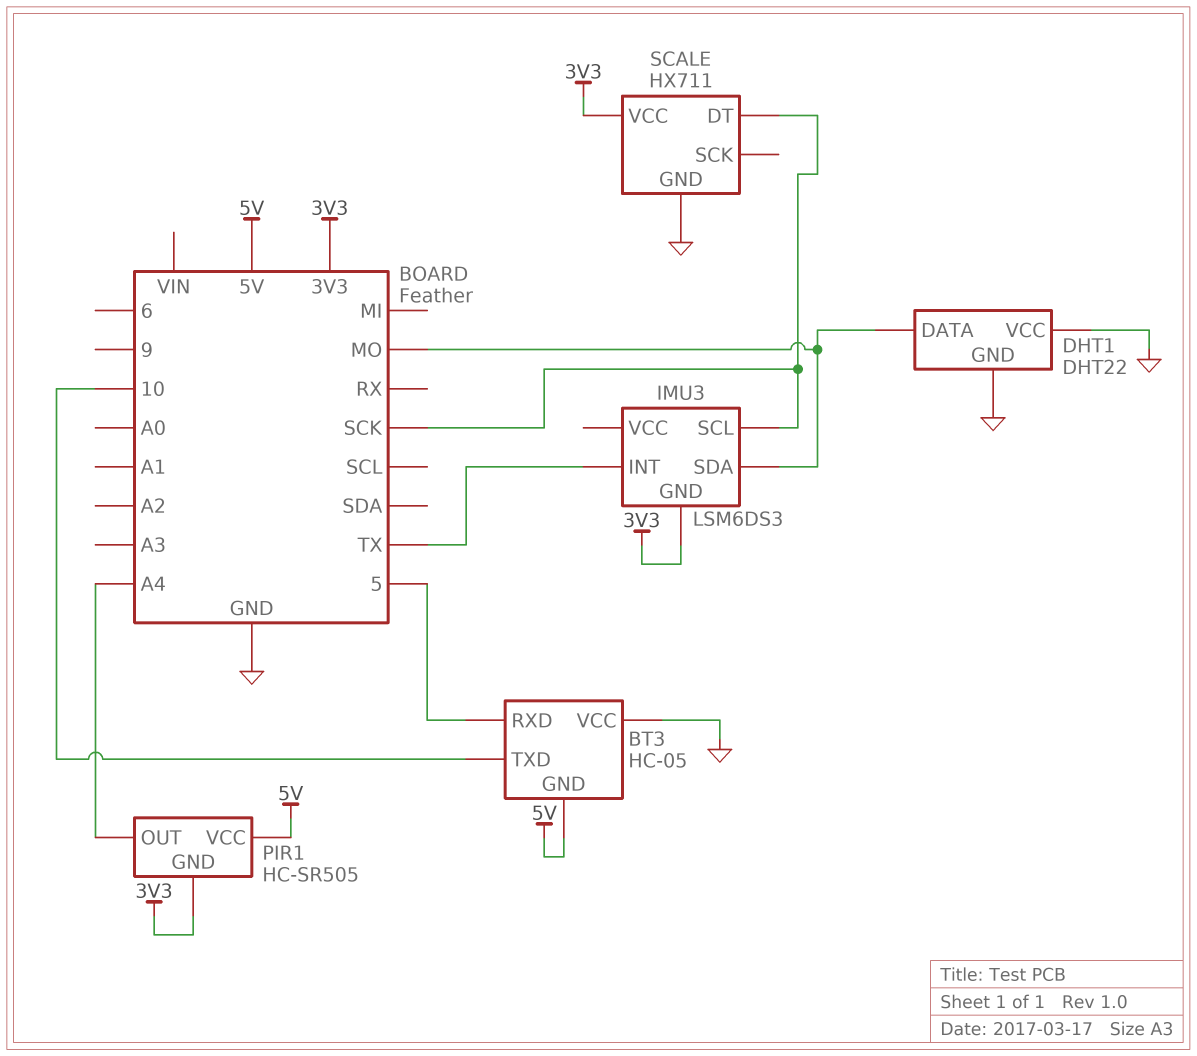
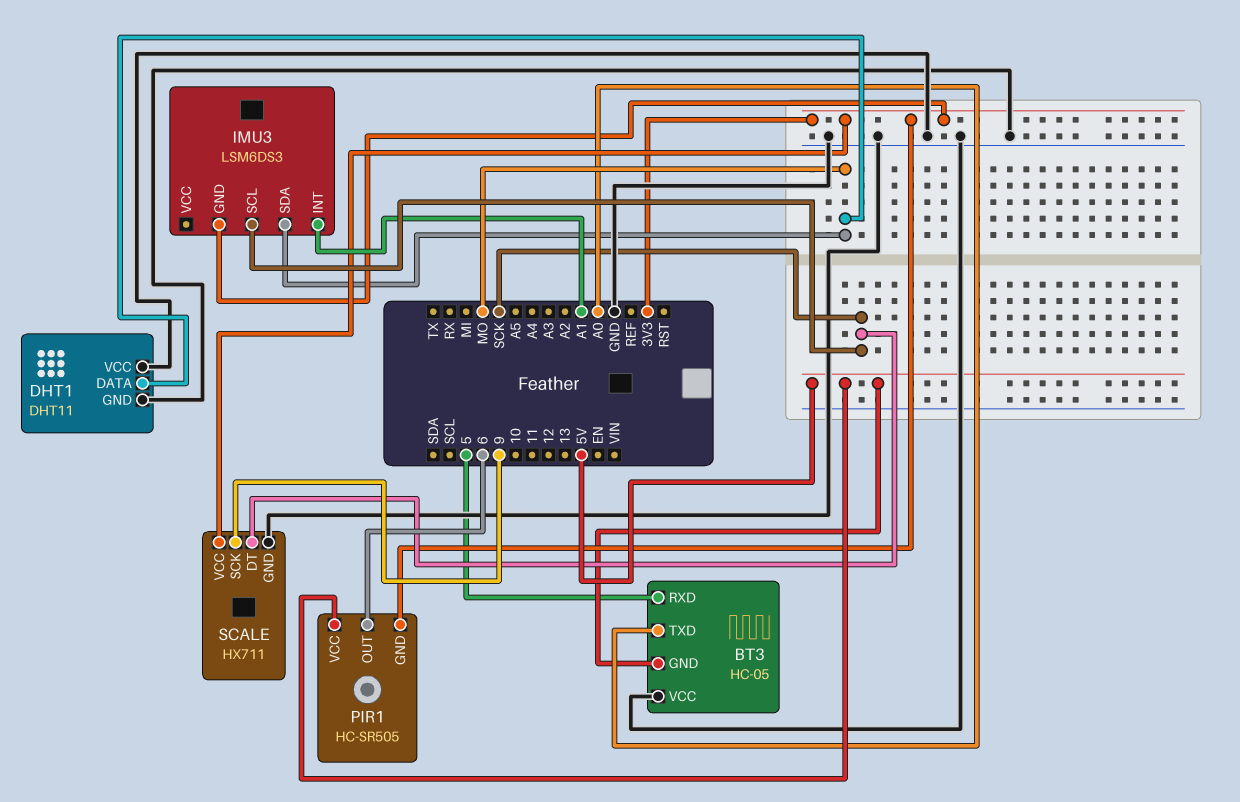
BT3 pin TXD: 10 -> A0
DHT1: DHT22 -> DHT11
IMU3 pin INT: TX -> A1
PIR1 pin OUT: A4 -> 6
SCALE pin SCK: none -> 9

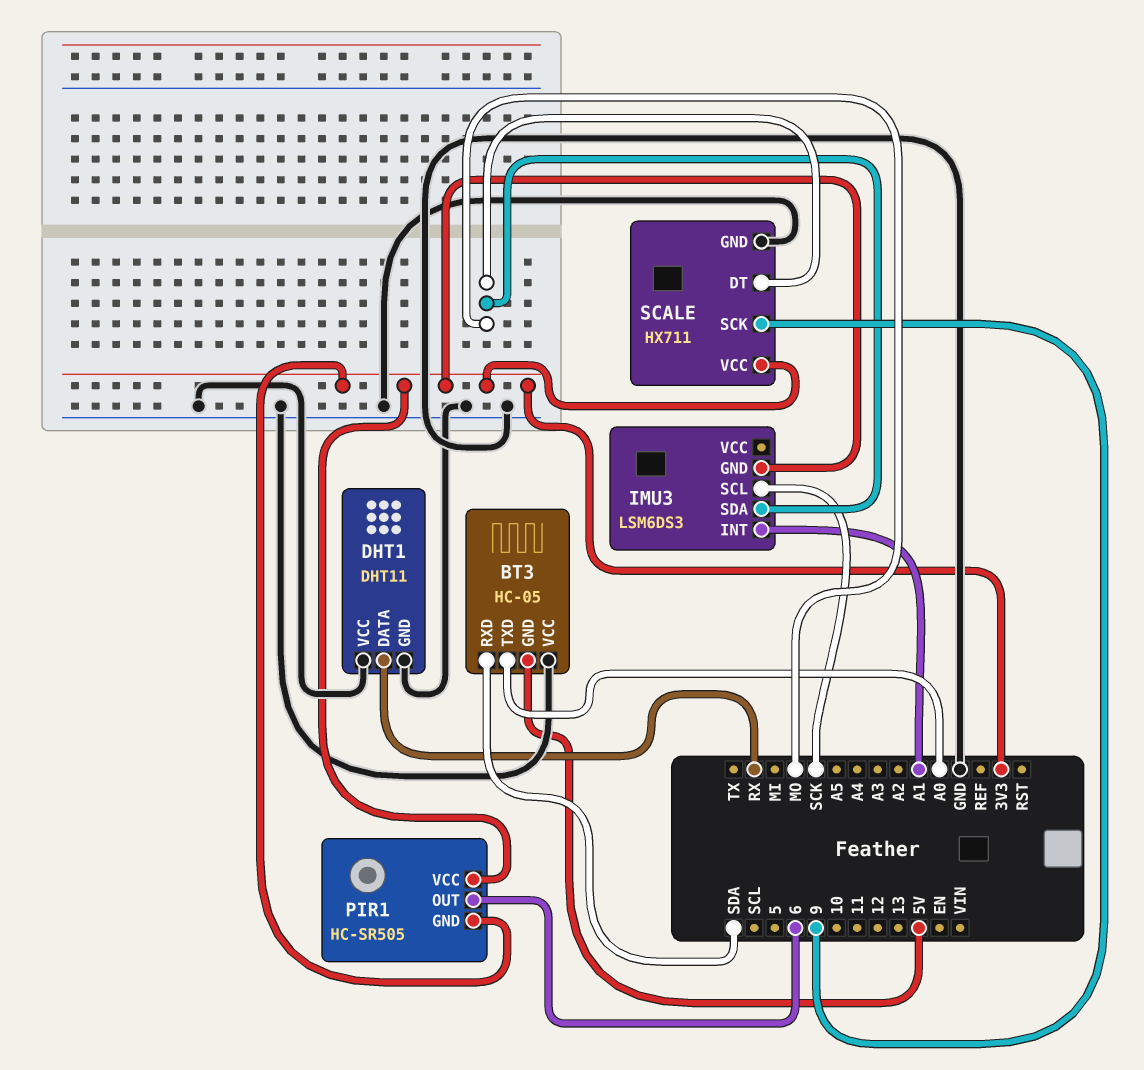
BT3 pin RXD: 5 -> SDA
DHT1 pin DATA: MO -> RX
PIR1 pin VCC: 5V -> 3V3
SCALE pin DT: SCK -> MO

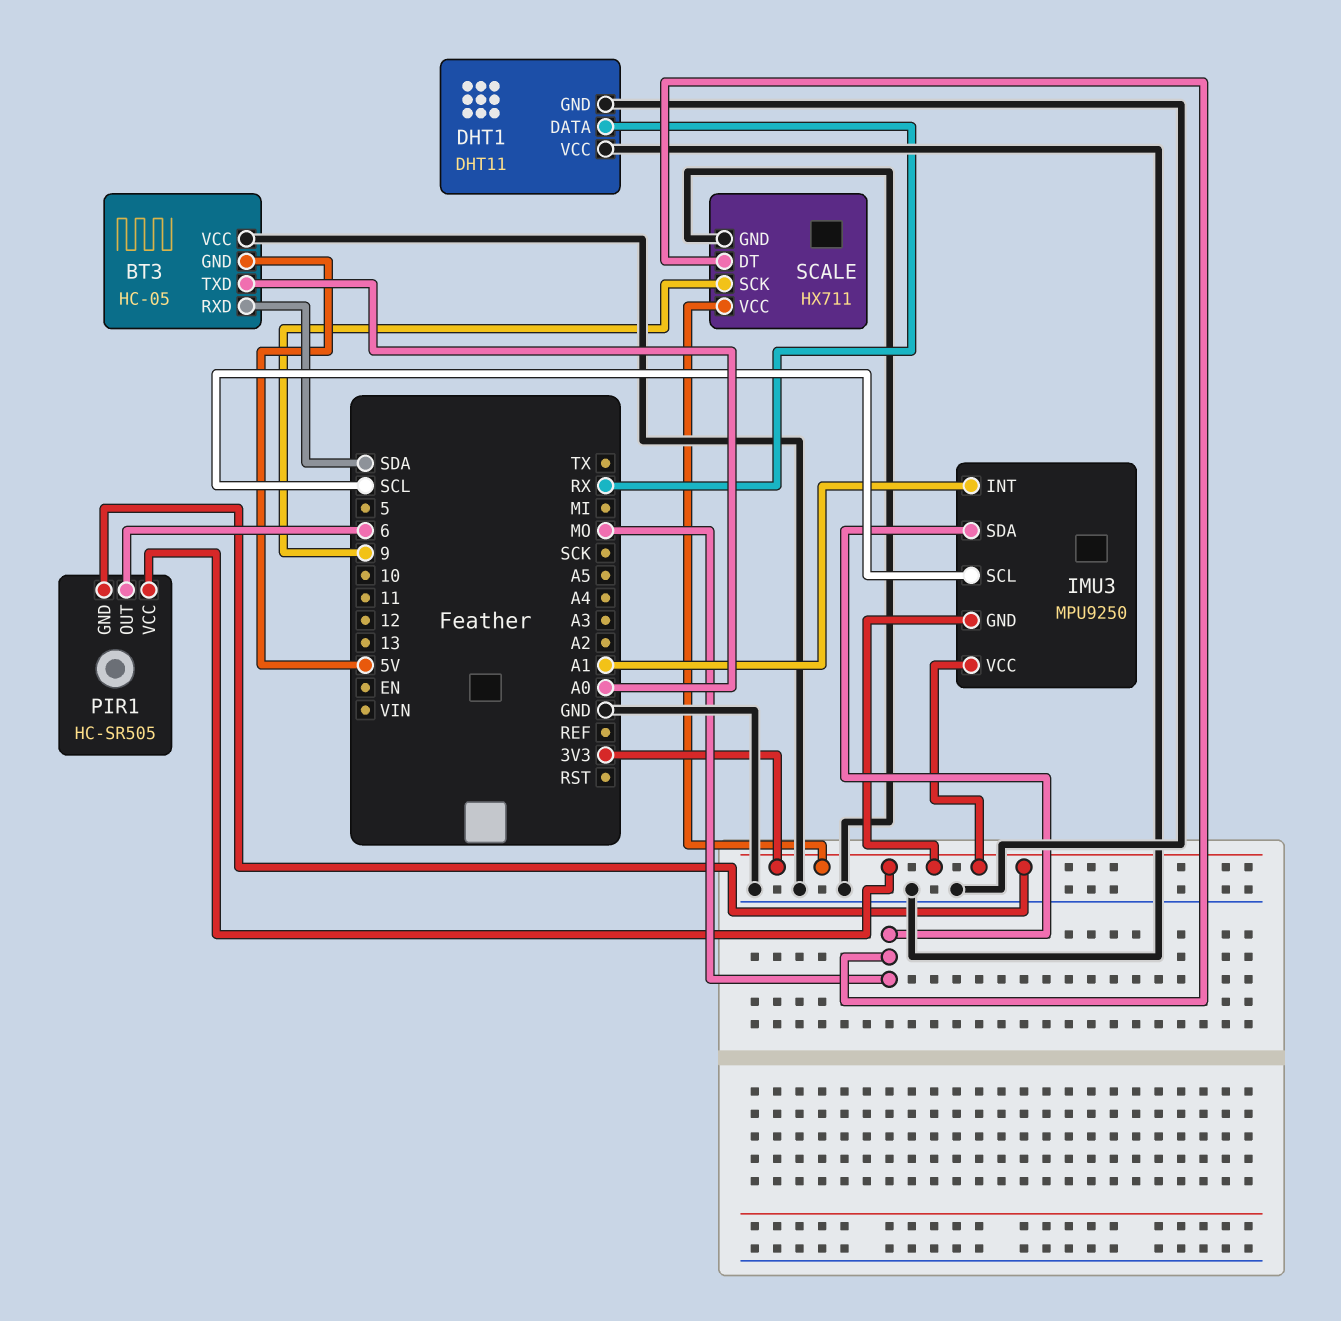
IMU3: LSM6DS3 -> MPU9250
IMU3 pin SCL: SCK -> SCL
IMU3 pin VCC: none -> 3V3

